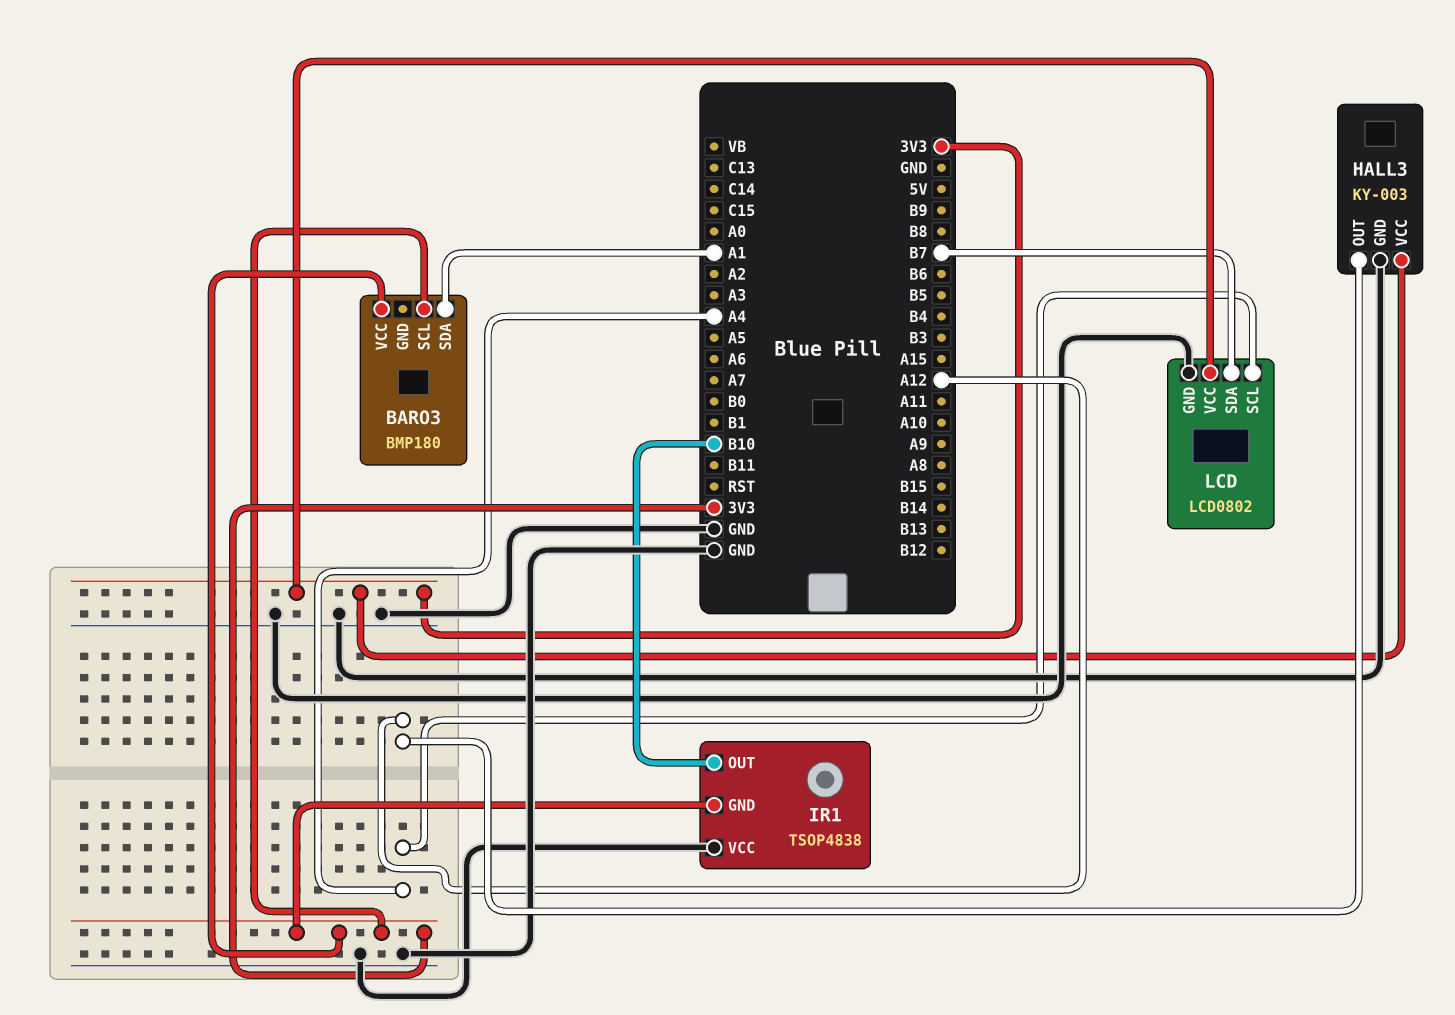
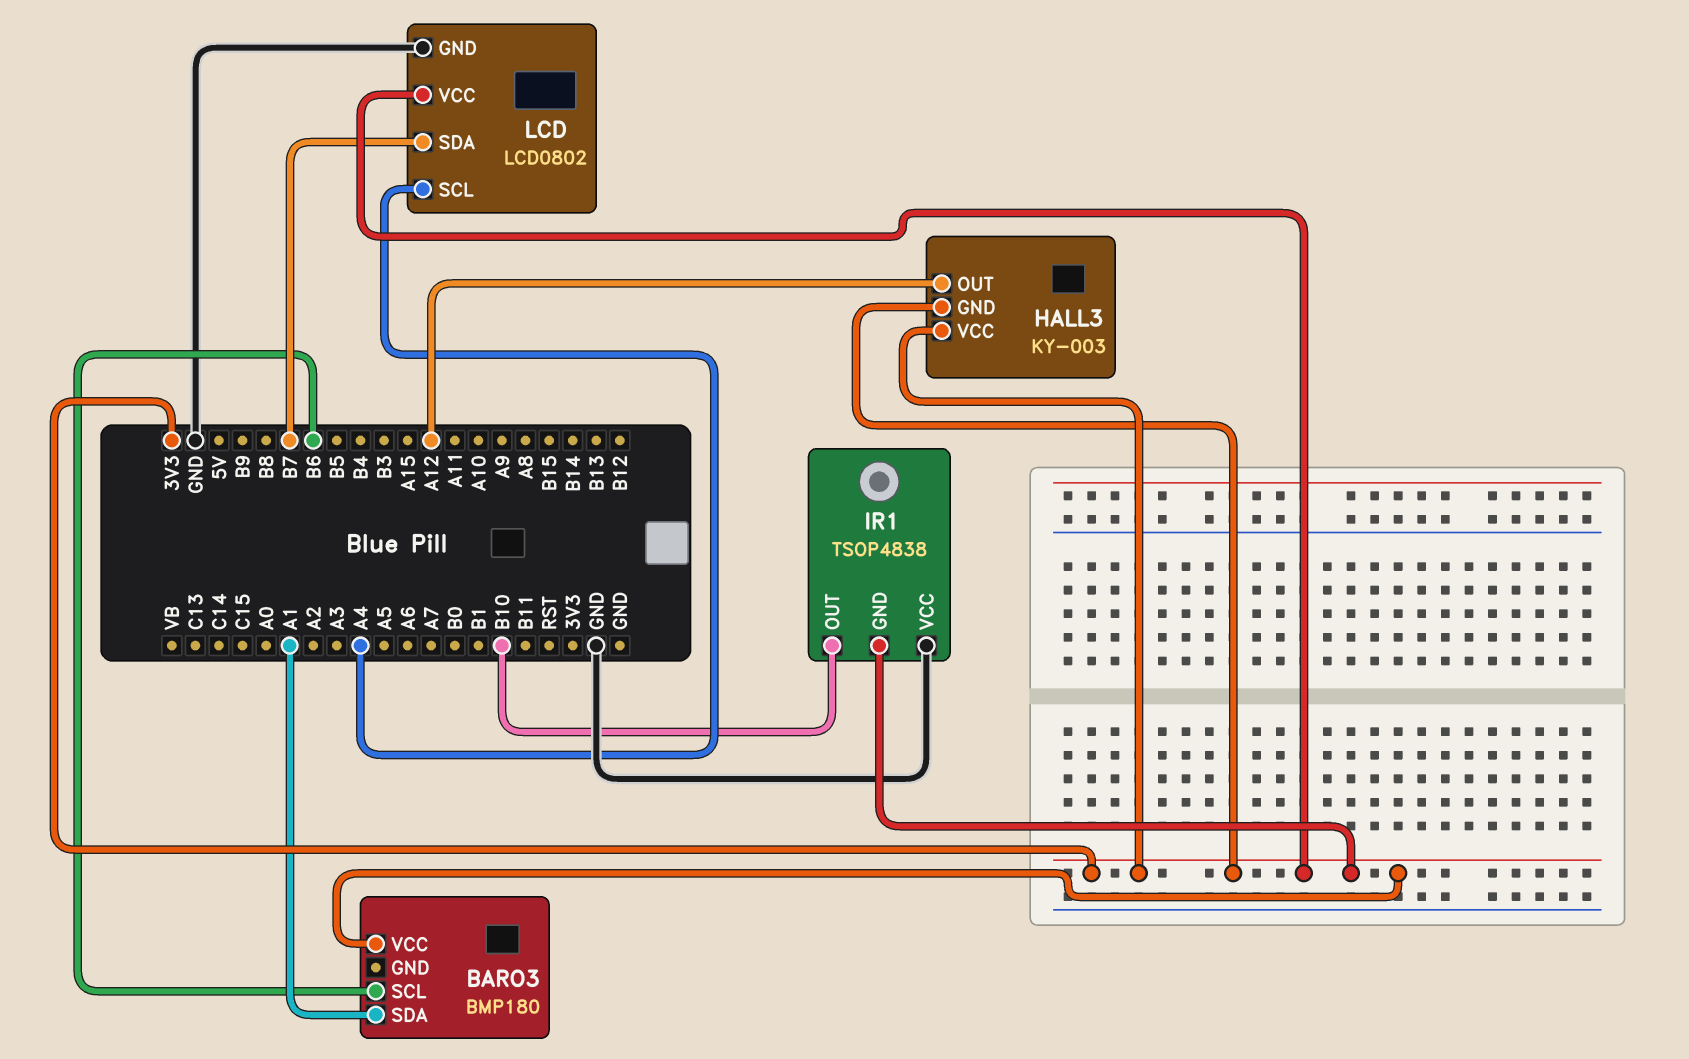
BARO3 pin SCL: 3V3 -> B6
HALL3 pin GND: GND -> 3V3

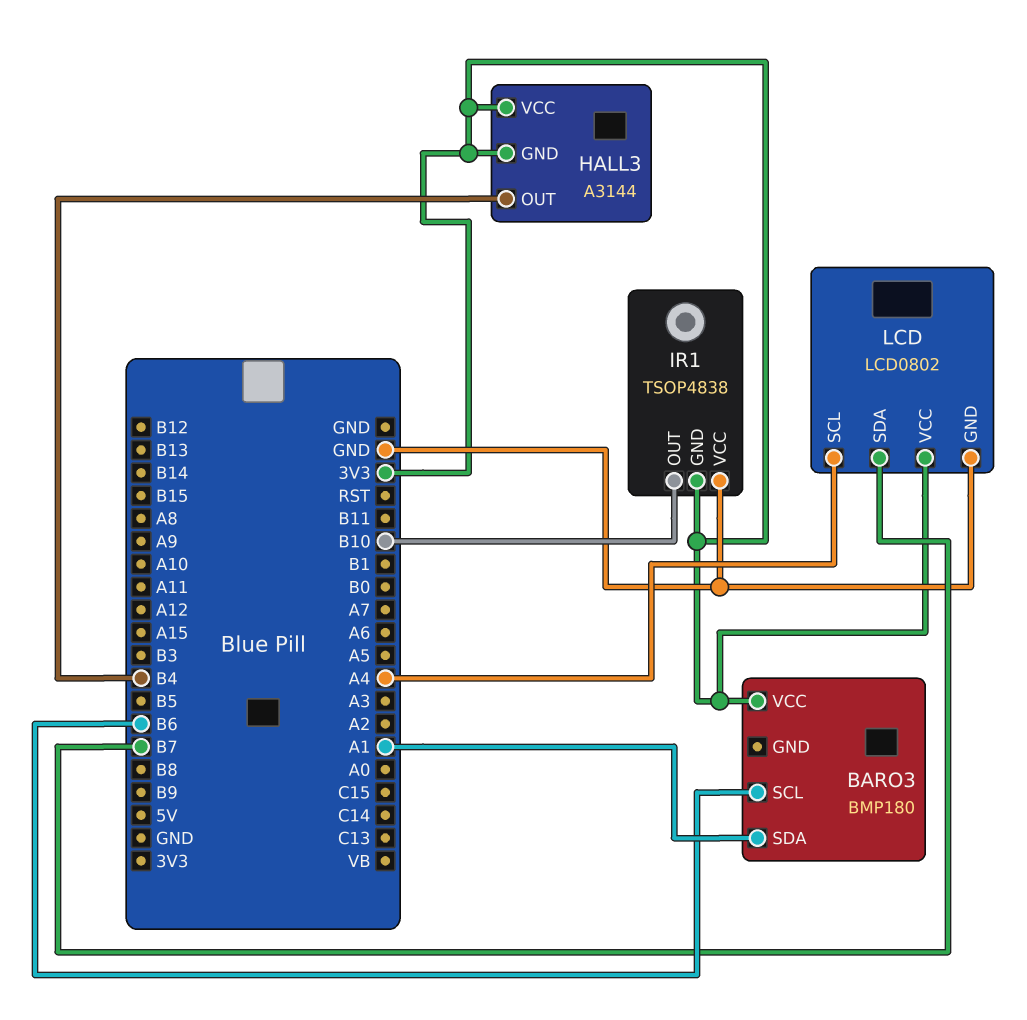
HALL3: KY-003 -> A3144
HALL3 pin OUT: A12 -> B4

